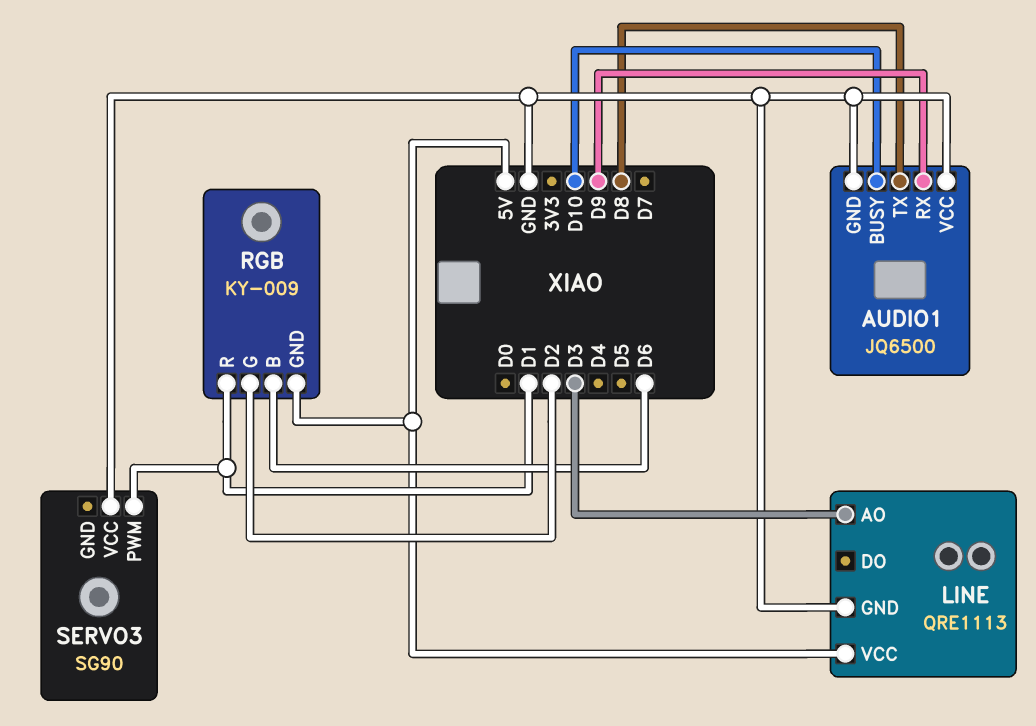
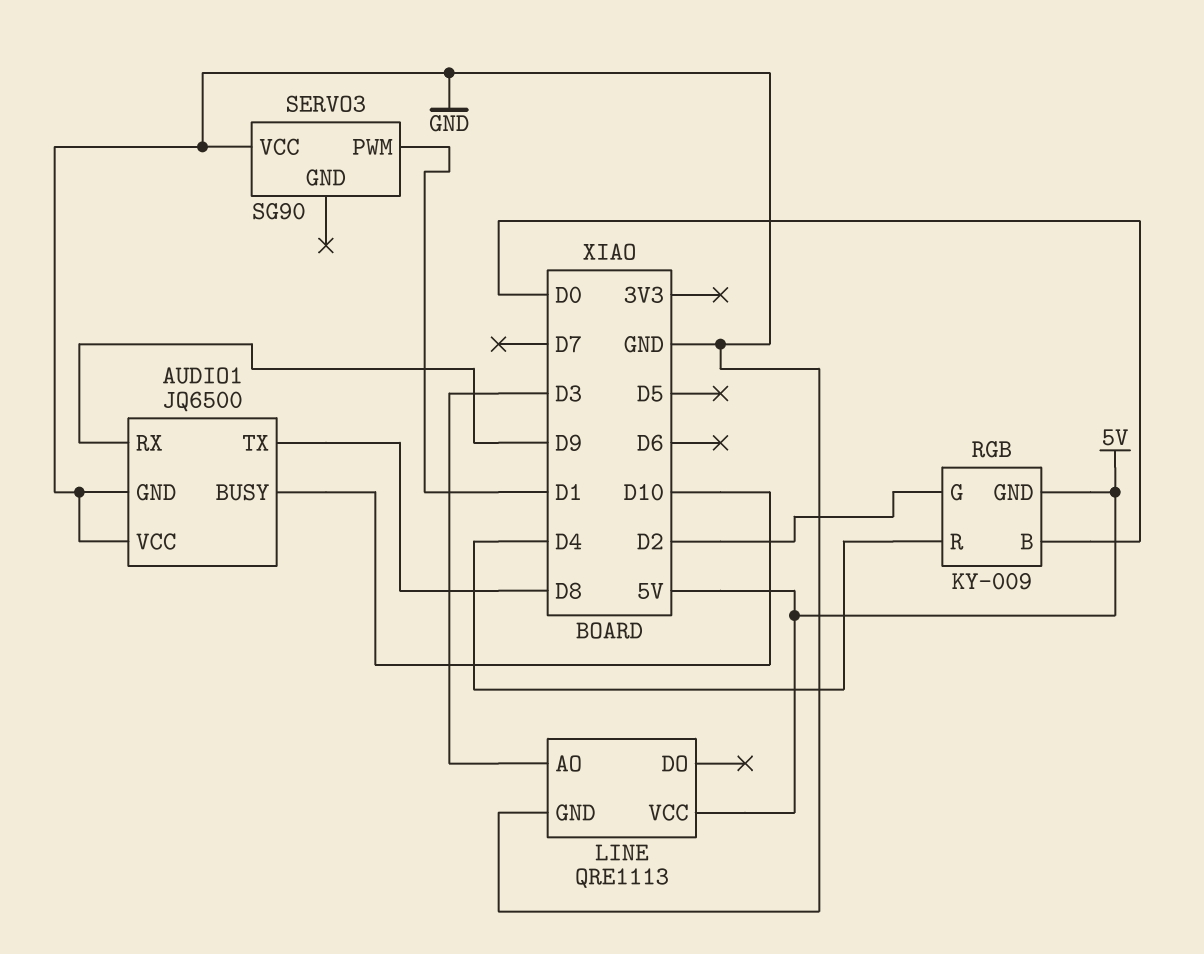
RGB pin B: D6 -> D0
RGB pin R: D1 -> D4

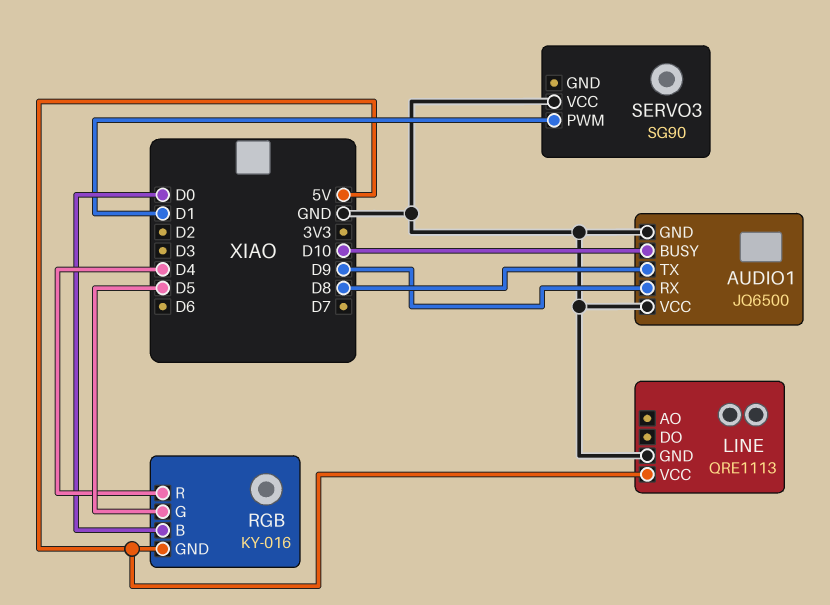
LINE pin AO: D3 -> none
RGB: KY-009 -> KY-016
RGB pin G: D2 -> D5

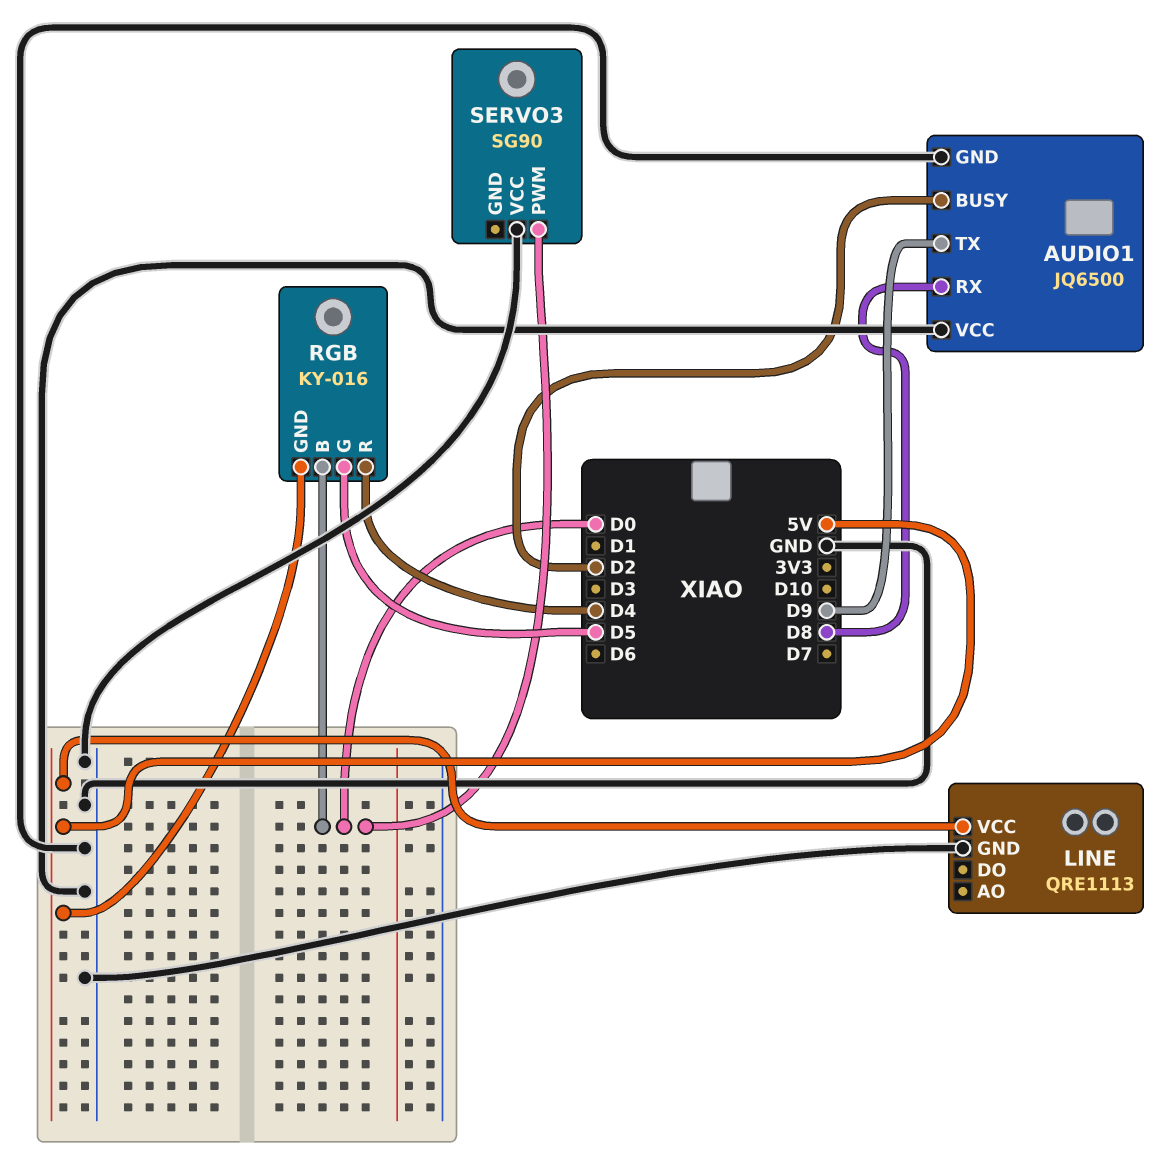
AUDIO1 pin BUSY: D10 -> D2
AUDIO1 pin RX: D9 -> D8
AUDIO1 pin TX: D8 -> D9
SERVO3 pin PWM: D1 -> D0

